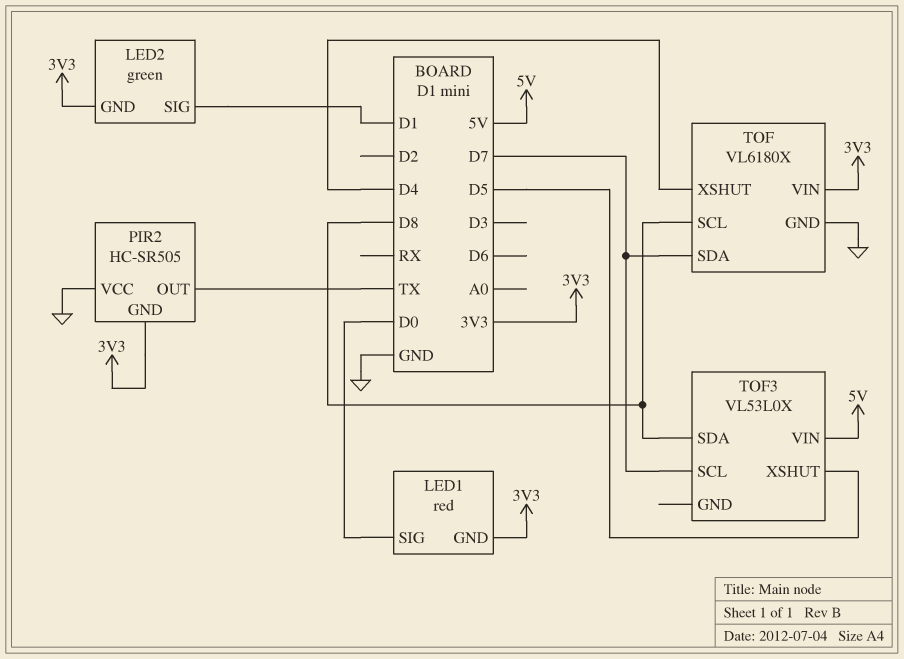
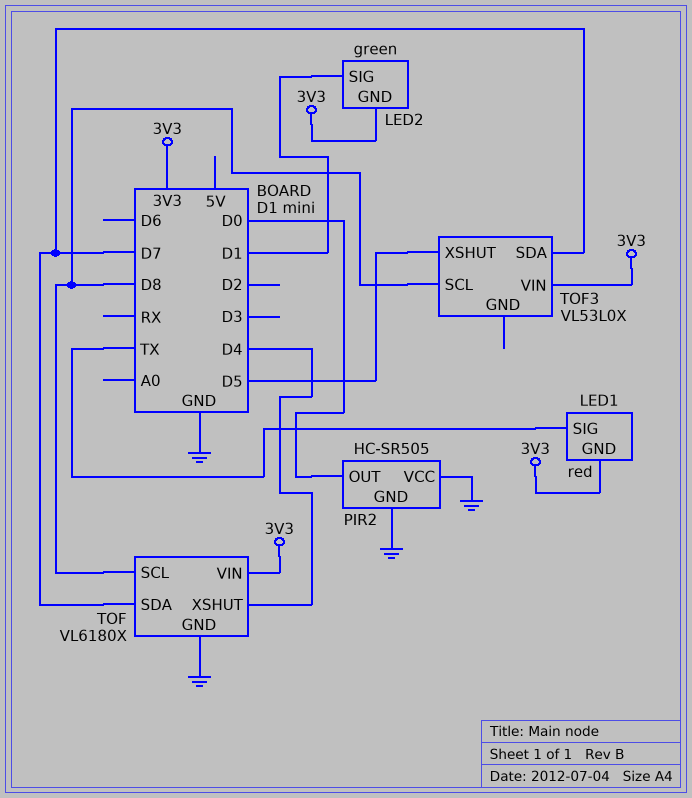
LED1 pin SIG: D0 -> TX
PIR2 pin GND: 3V3 -> GND
PIR2 pin OUT: TX -> D0
TOF3 pin SCL: D7 -> D8
TOF3 pin SDA: D8 -> D7
TOF3 pin VIN: 5V -> 3V3

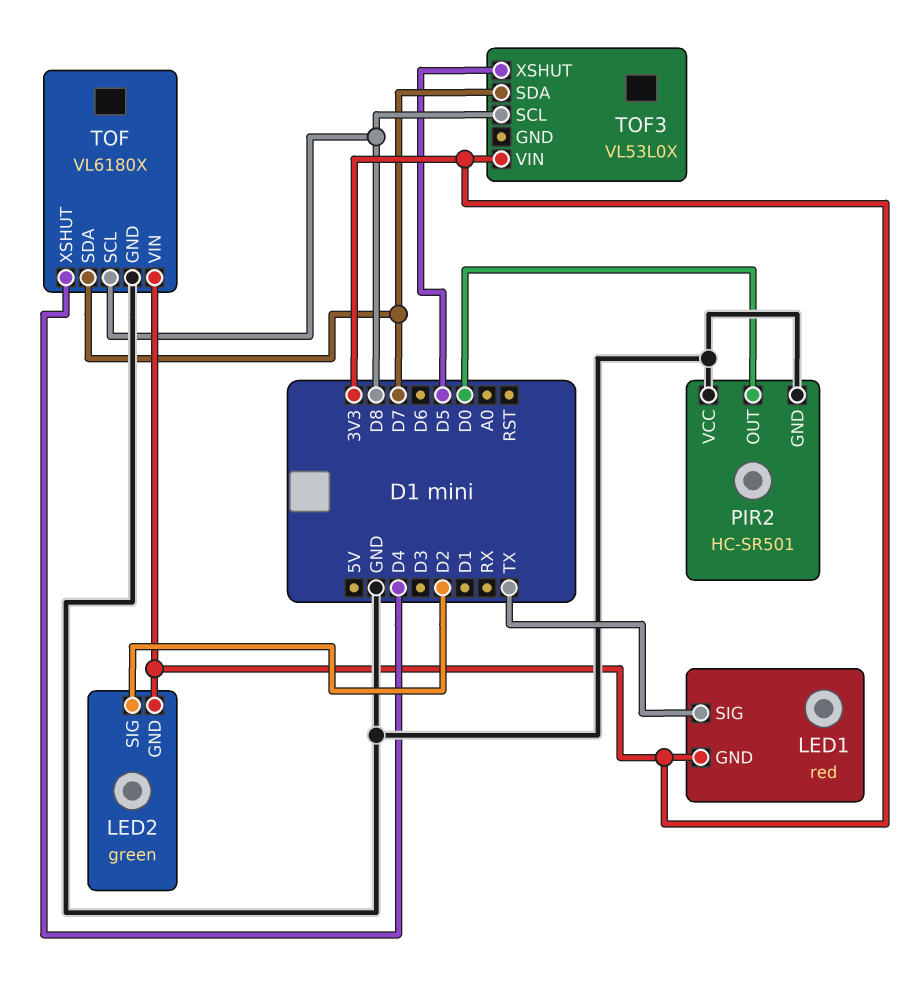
LED2 pin SIG: D1 -> D2
PIR2: HC-SR505 -> HC-SR501

